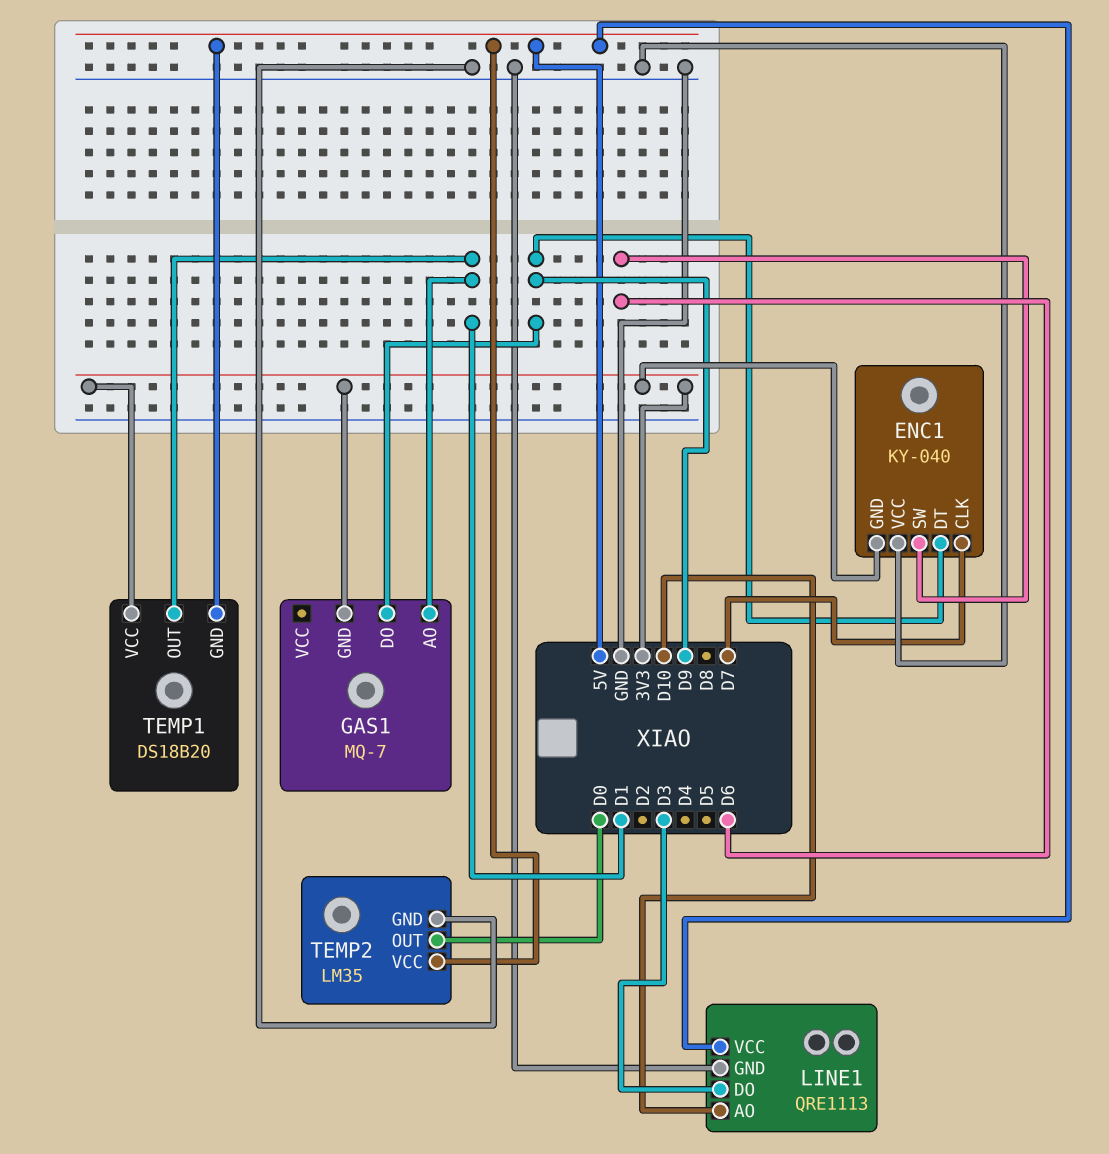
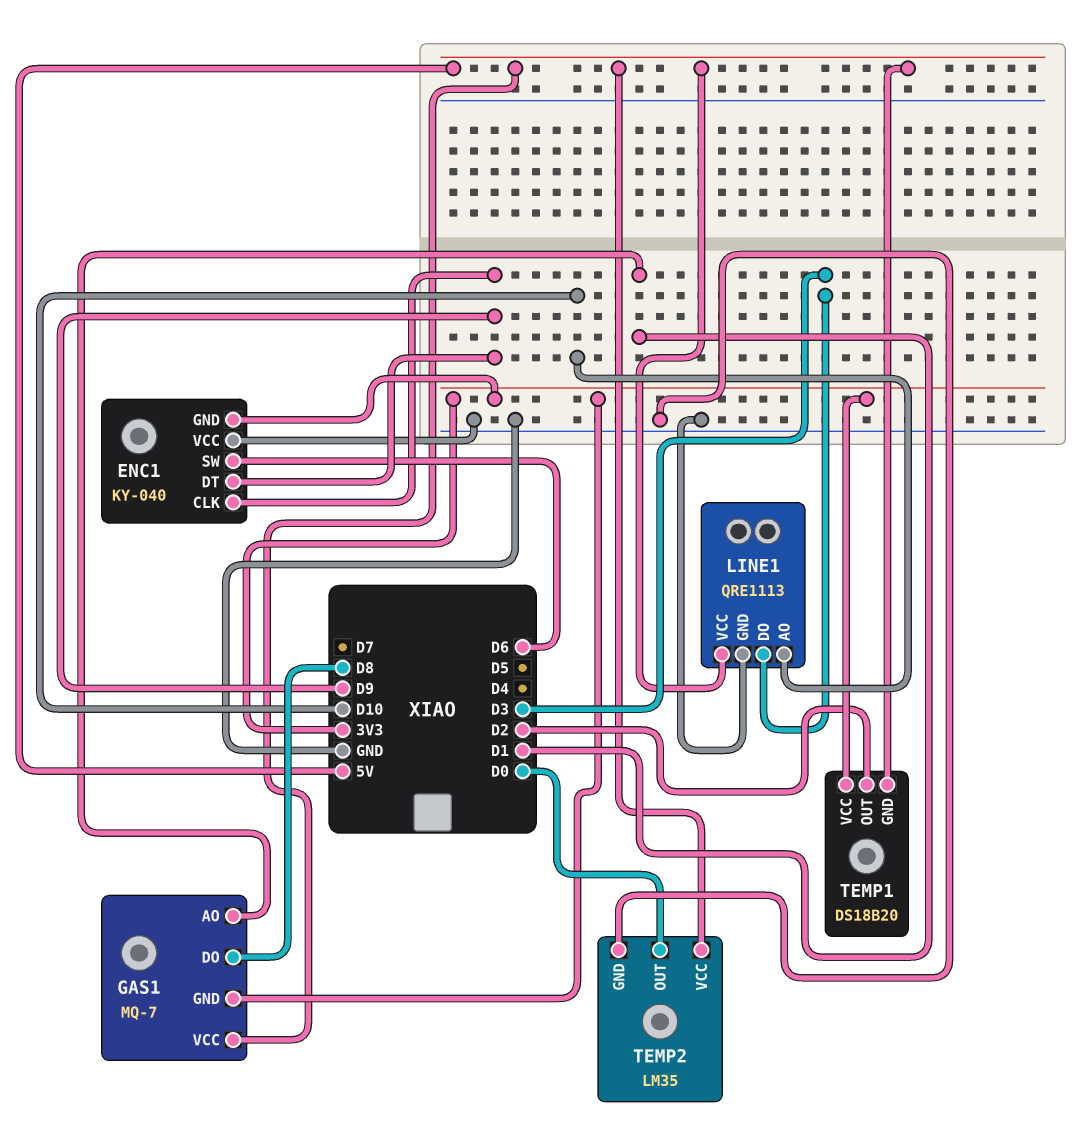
ENC1 pin CLK: D7 -> D9
GAS1 pin DO: D9 -> D8
GAS1 pin VCC: none -> 5V
TEMP1 pin OUT: D1 -> D2

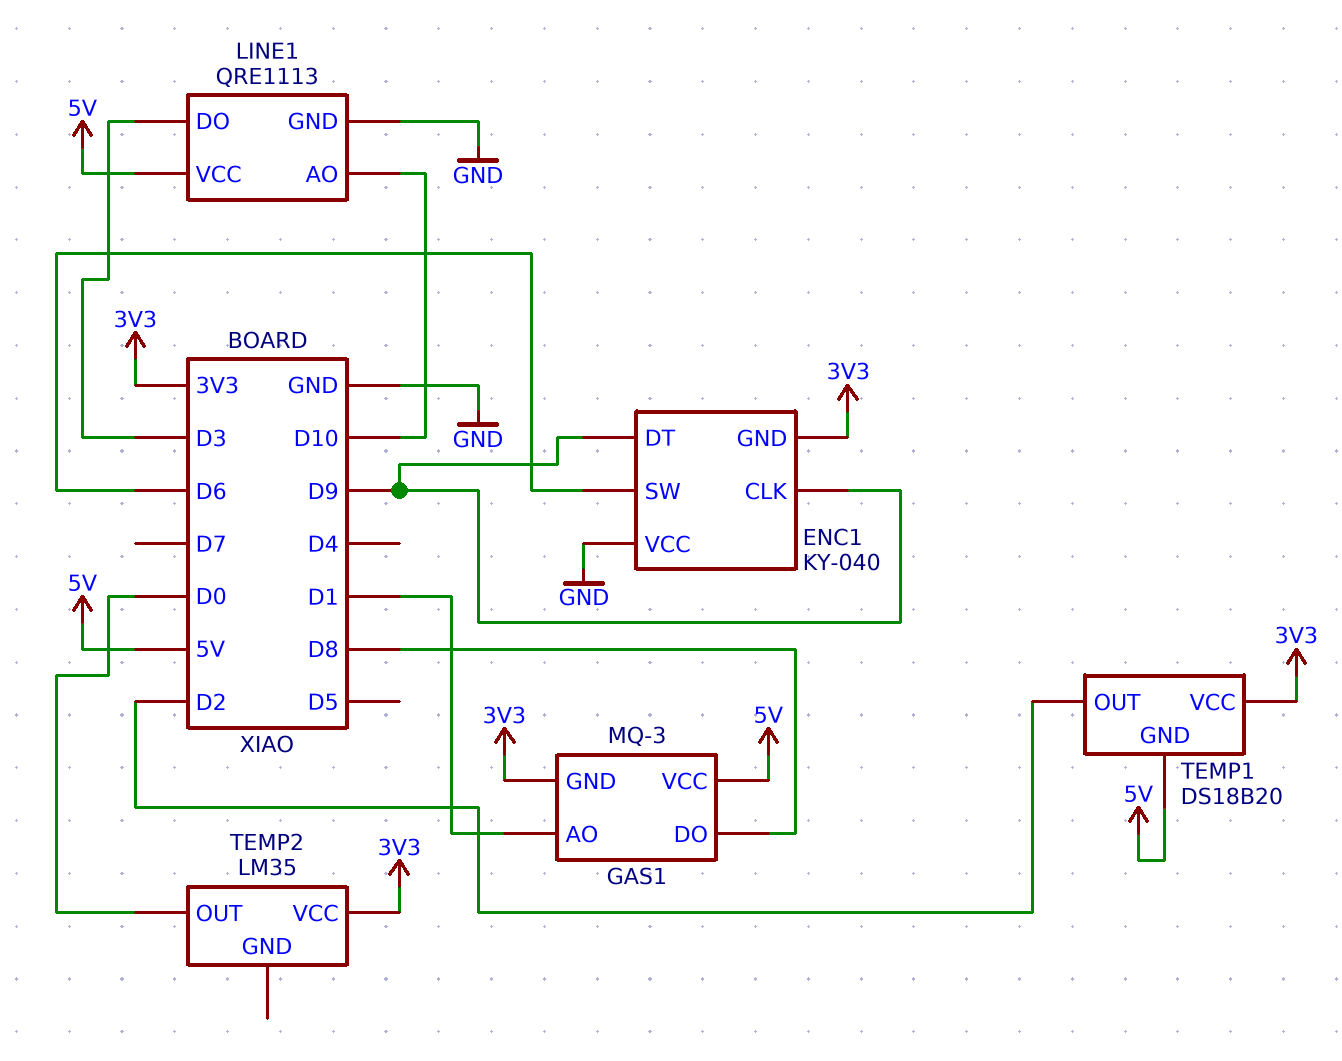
GAS1: MQ-7 -> MQ-3
TEMP2 pin GND: GND -> none
TEMP2 pin VCC: 5V -> 3V3

